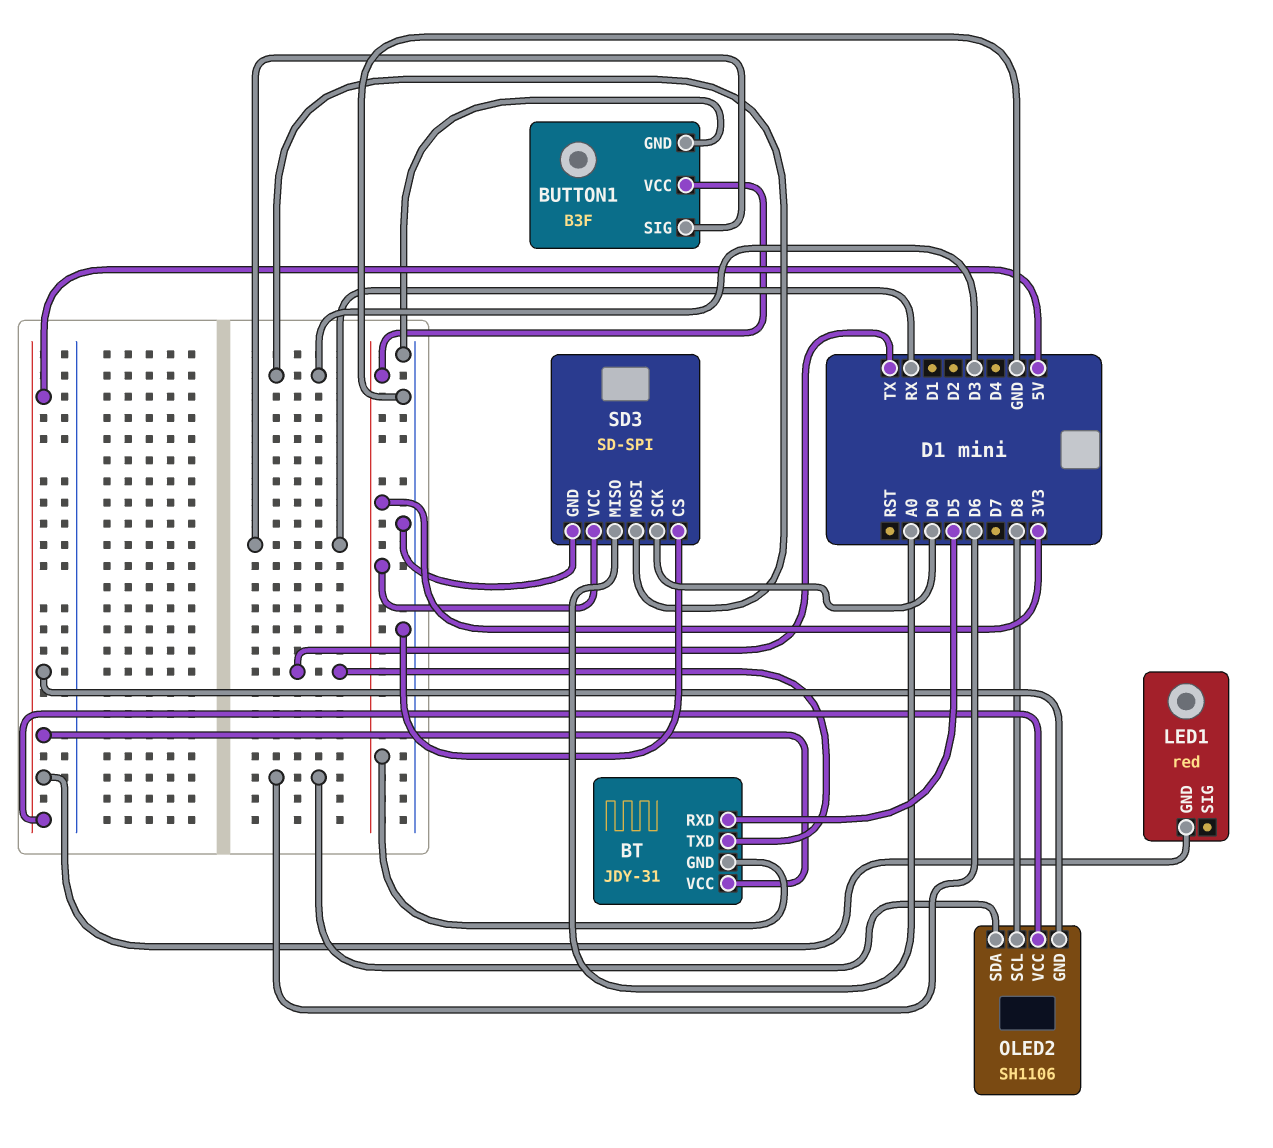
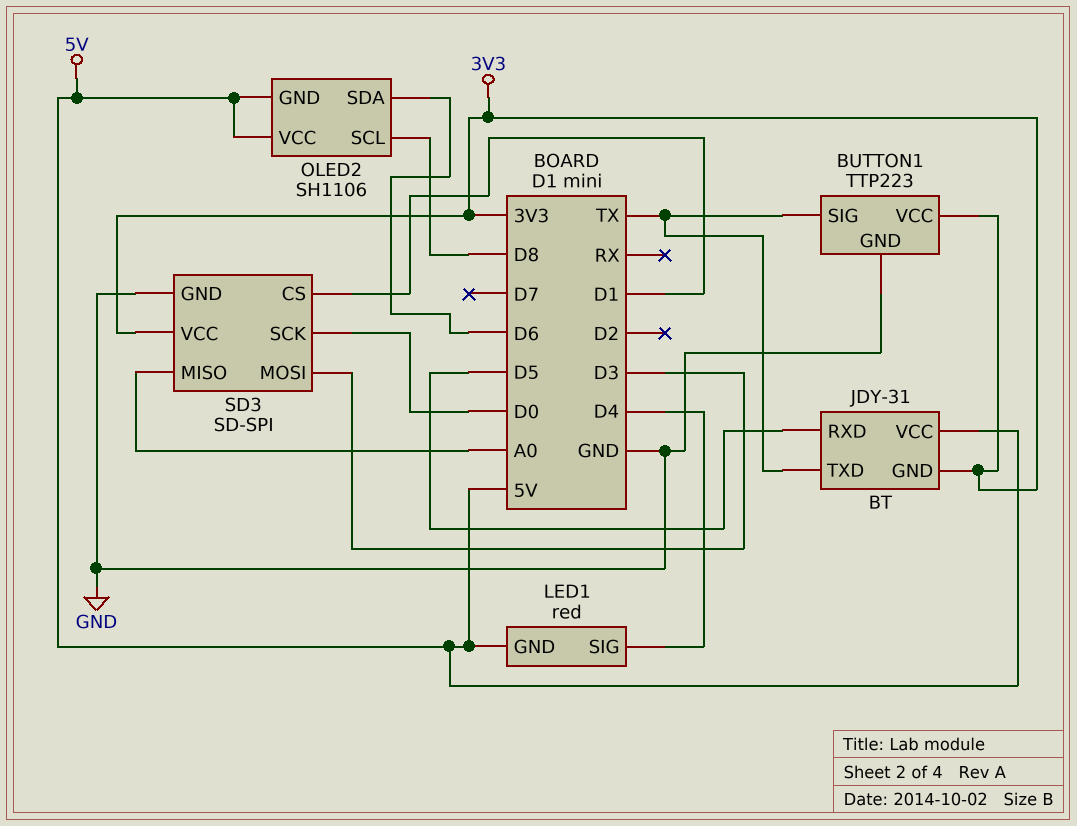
BUTTON1: B3F -> TTP223
BUTTON1 pin SIG: RX -> TX
LED1 pin SIG: none -> D4
SD3 pin CS: GND -> D1

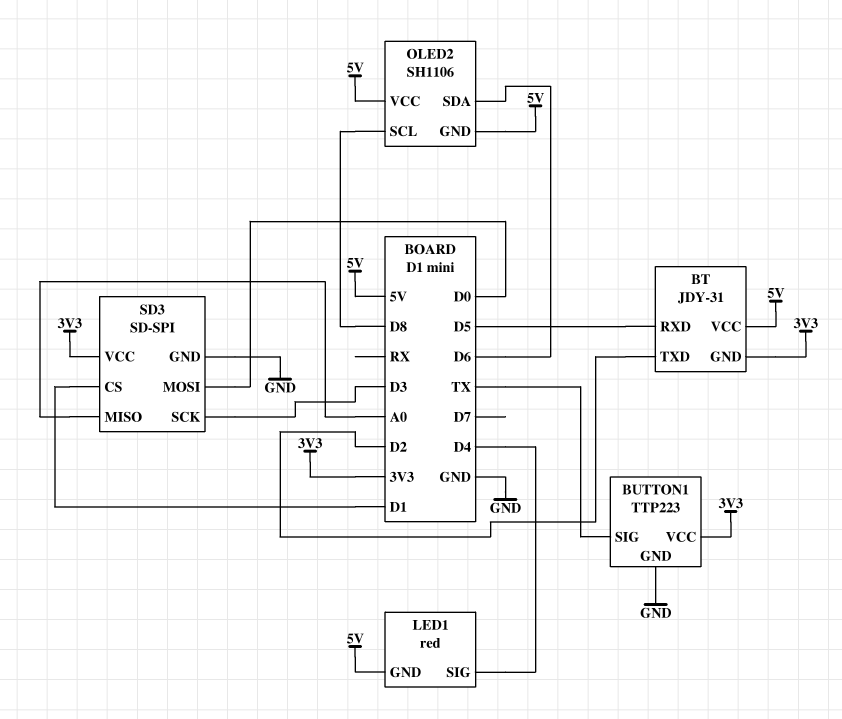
BT pin TXD: TX -> D2
SD3 pin MOSI: D3 -> D0
SD3 pin SCK: D0 -> D3

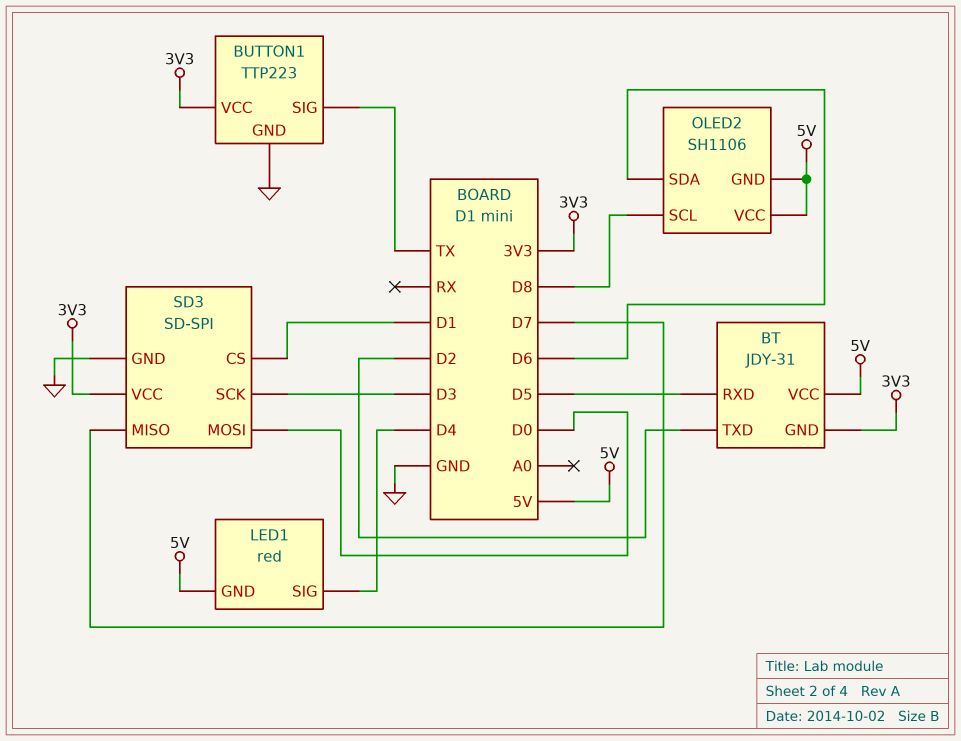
SD3 pin MISO: A0 -> D7

